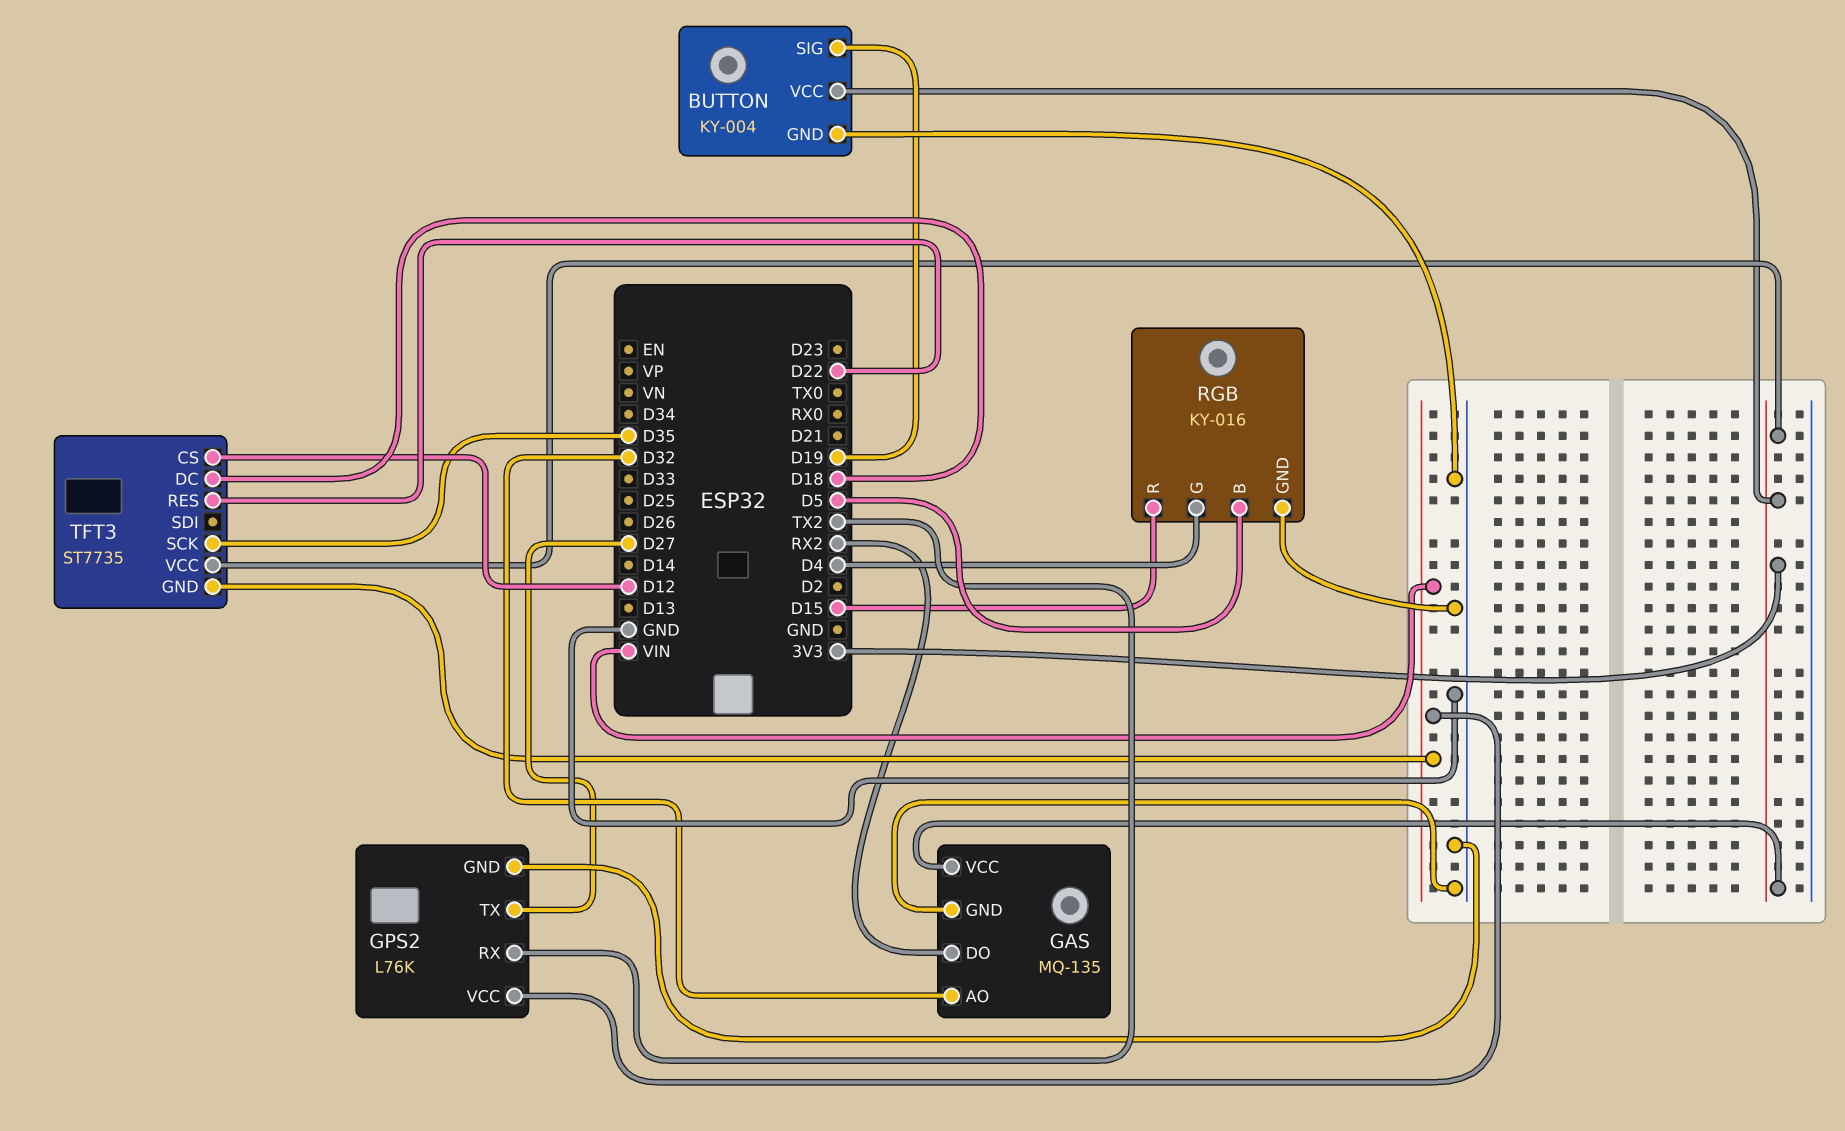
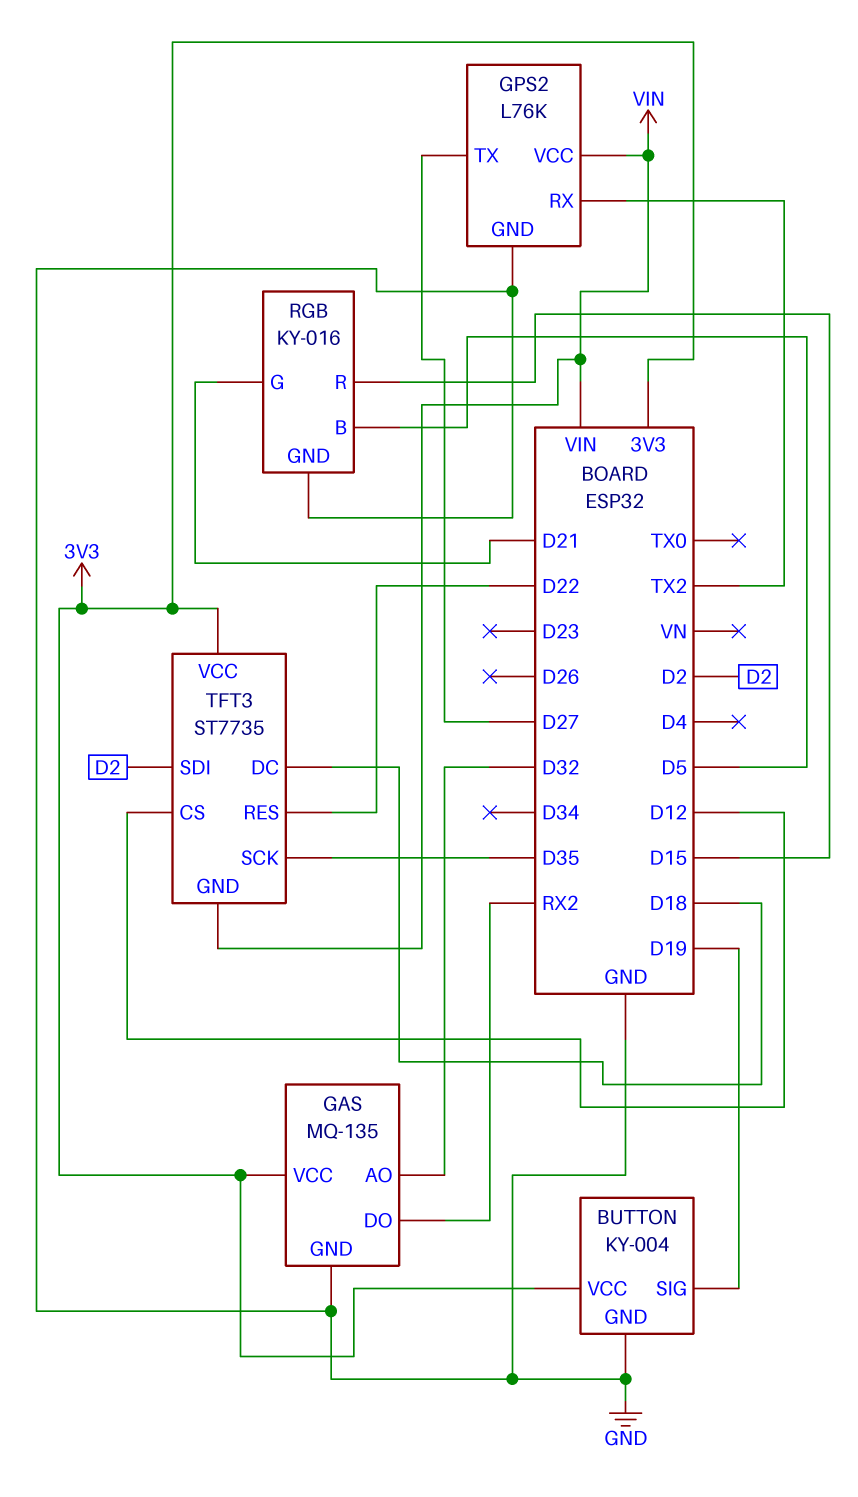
RGB pin G: D4 -> D21
TFT3 pin SDI: none -> D2

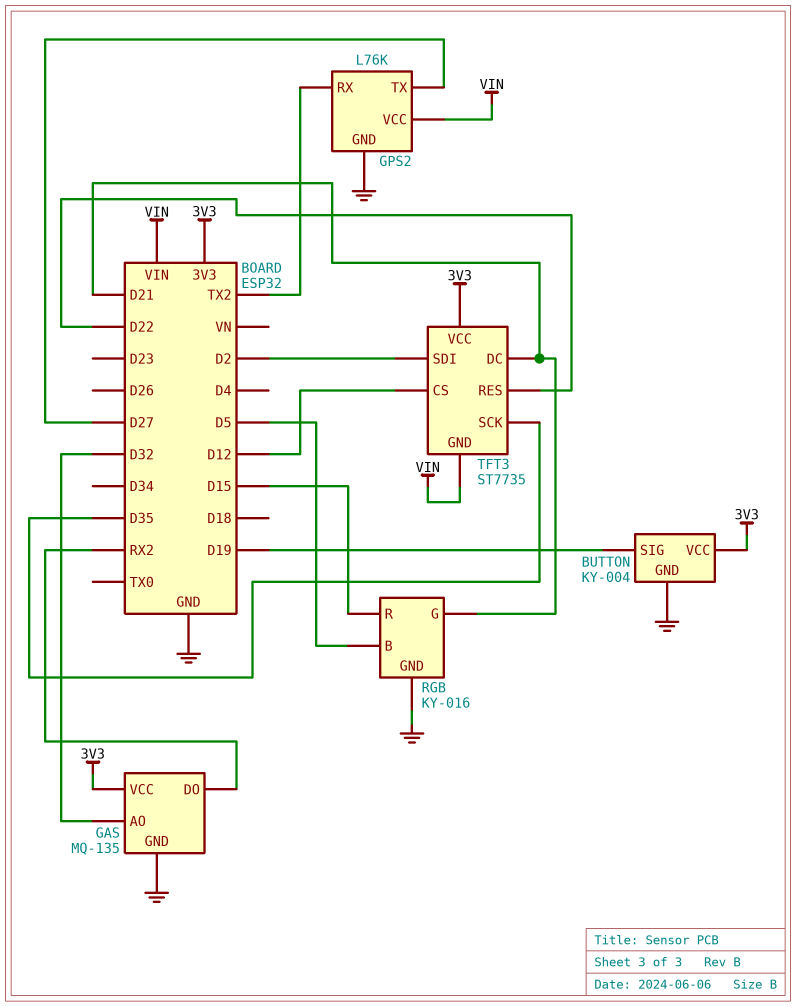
TFT3 pin DC: D18 -> D21

